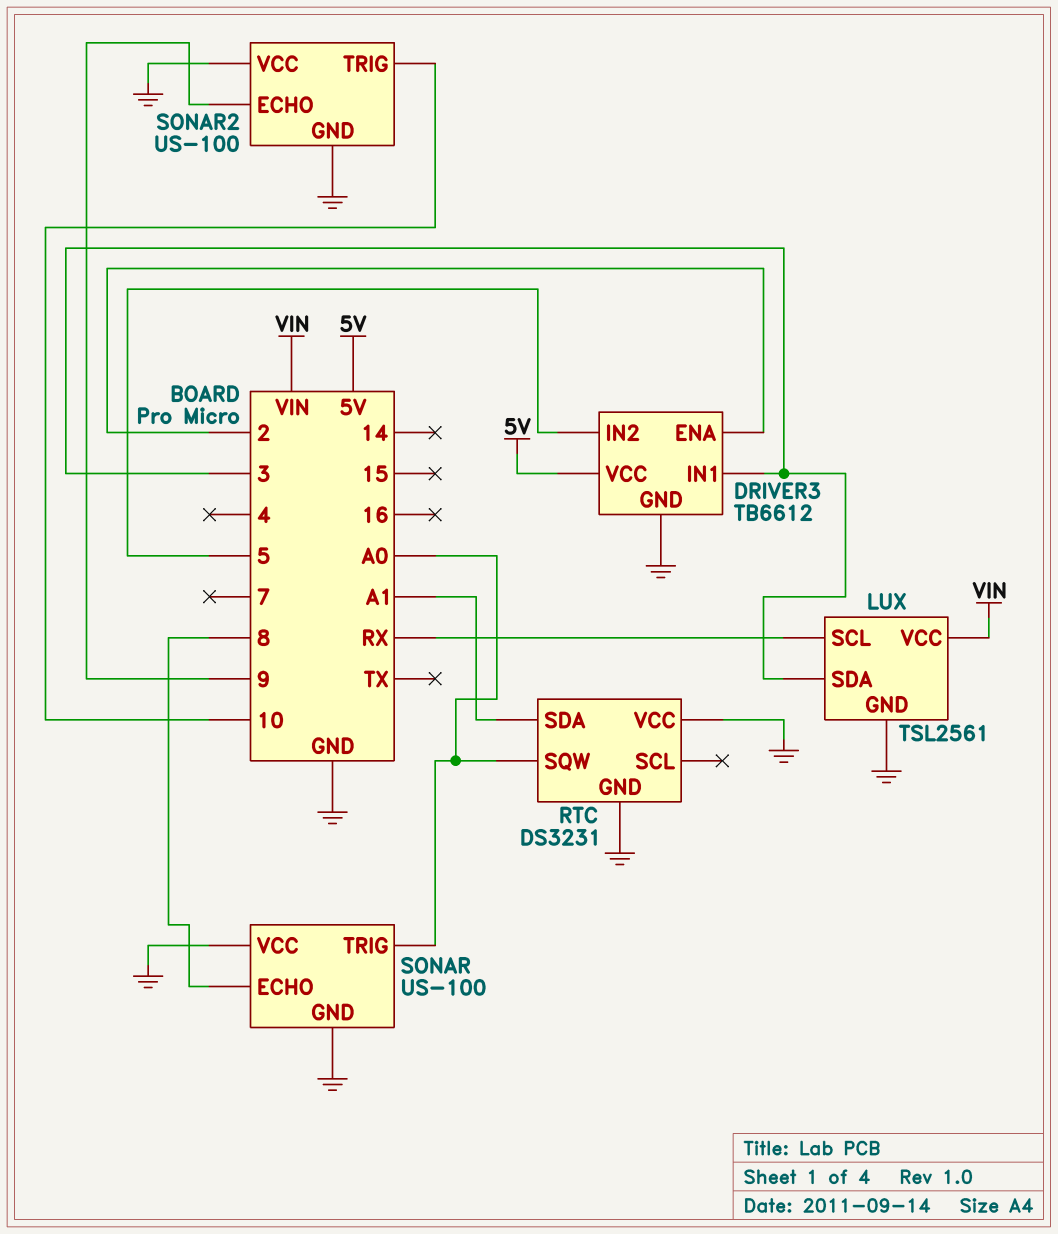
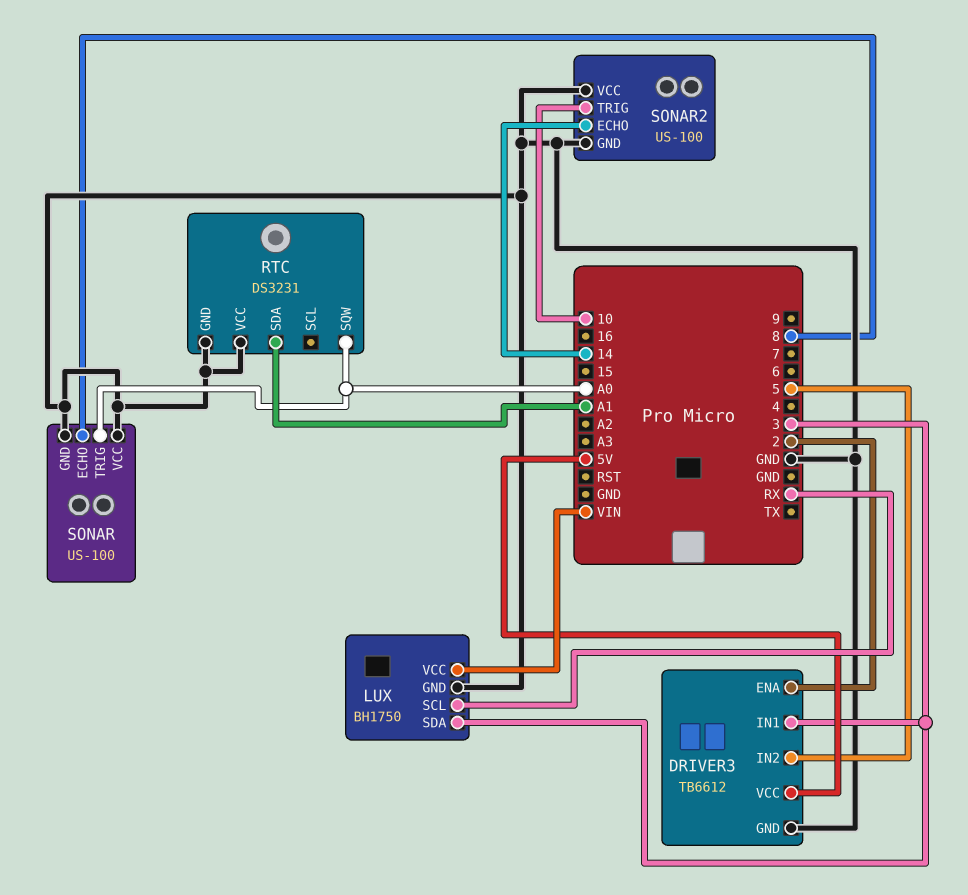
LUX: TSL2561 -> BH1750
SONAR2 pin ECHO: 9 -> 14

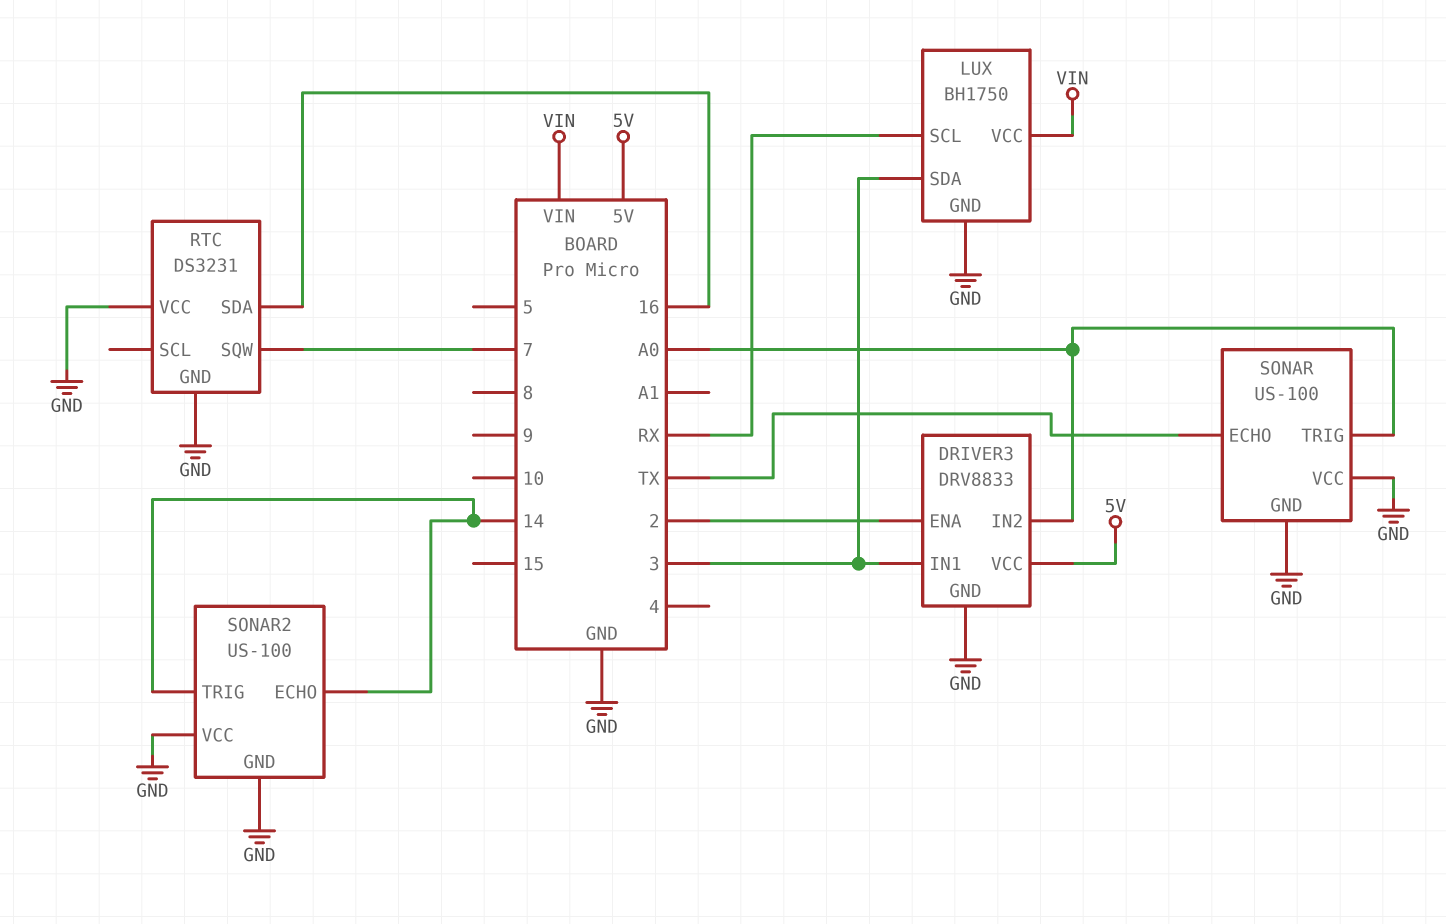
DRIVER3: TB6612 -> DRV8833
DRIVER3 pin IN2: 5 -> A0
RTC pin SDA: A1 -> 16
RTC pin SQW: A0 -> 7
SONAR pin ECHO: 8 -> TX
SONAR2 pin TRIG: 10 -> 14

